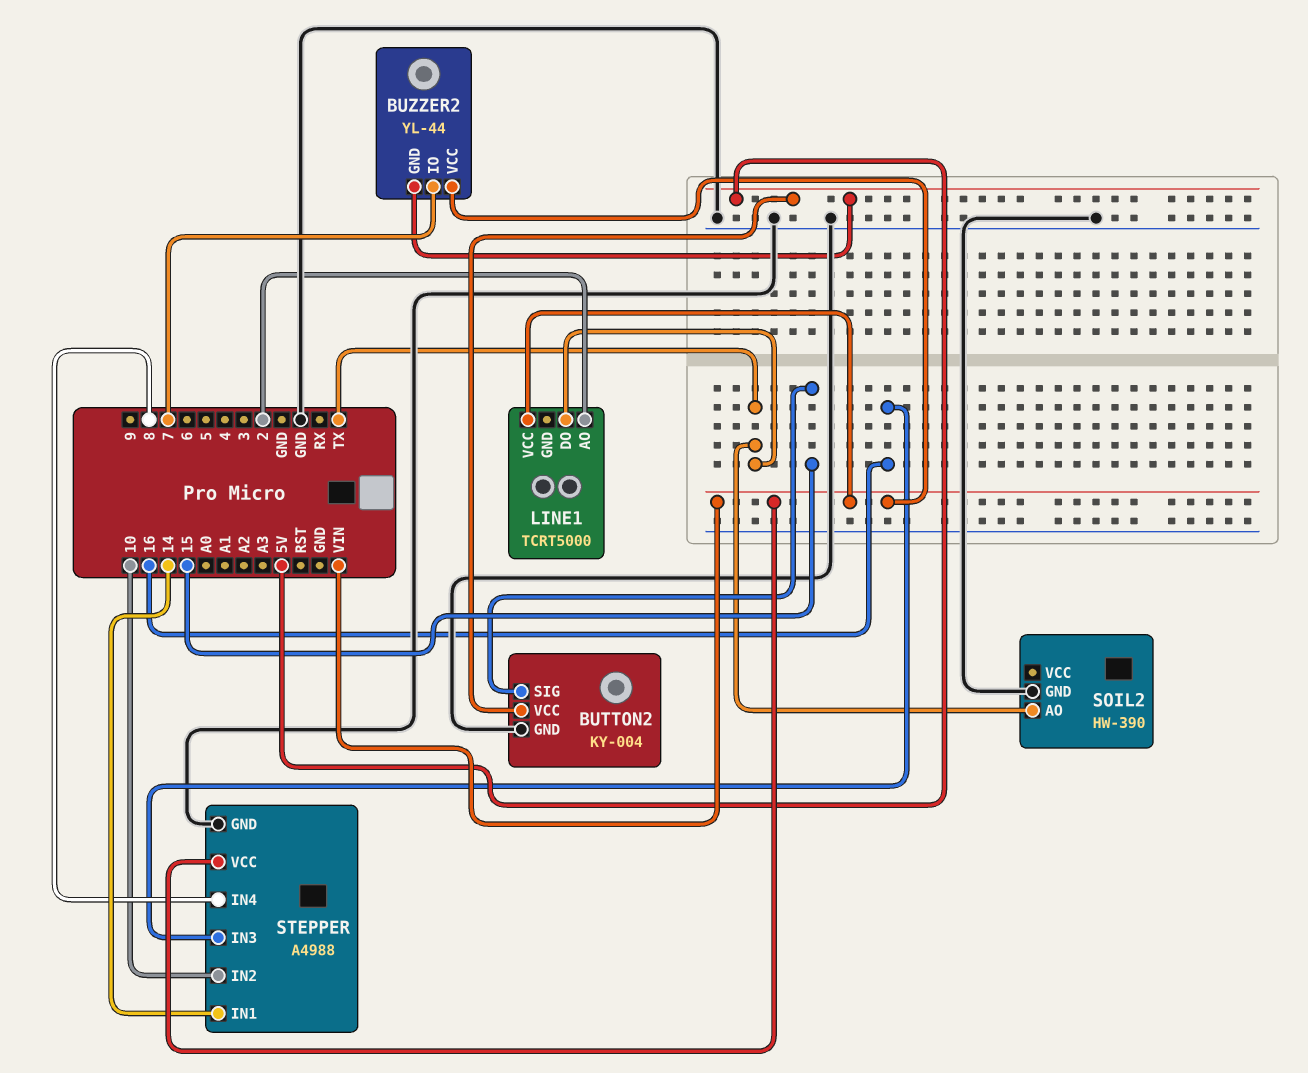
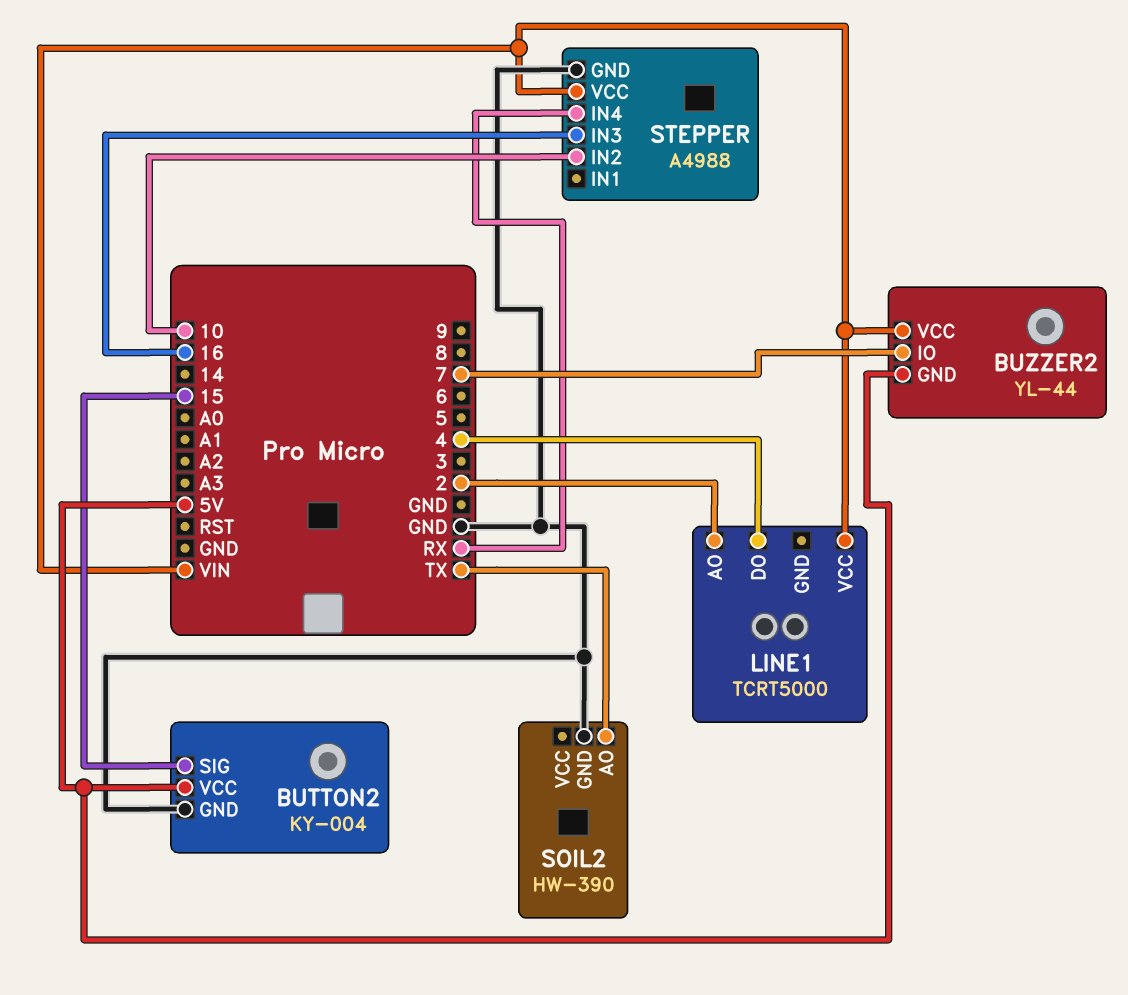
LINE1 pin DO: TX -> 4
STEPPER pin IN1: 14 -> none
STEPPER pin IN4: 8 -> RX

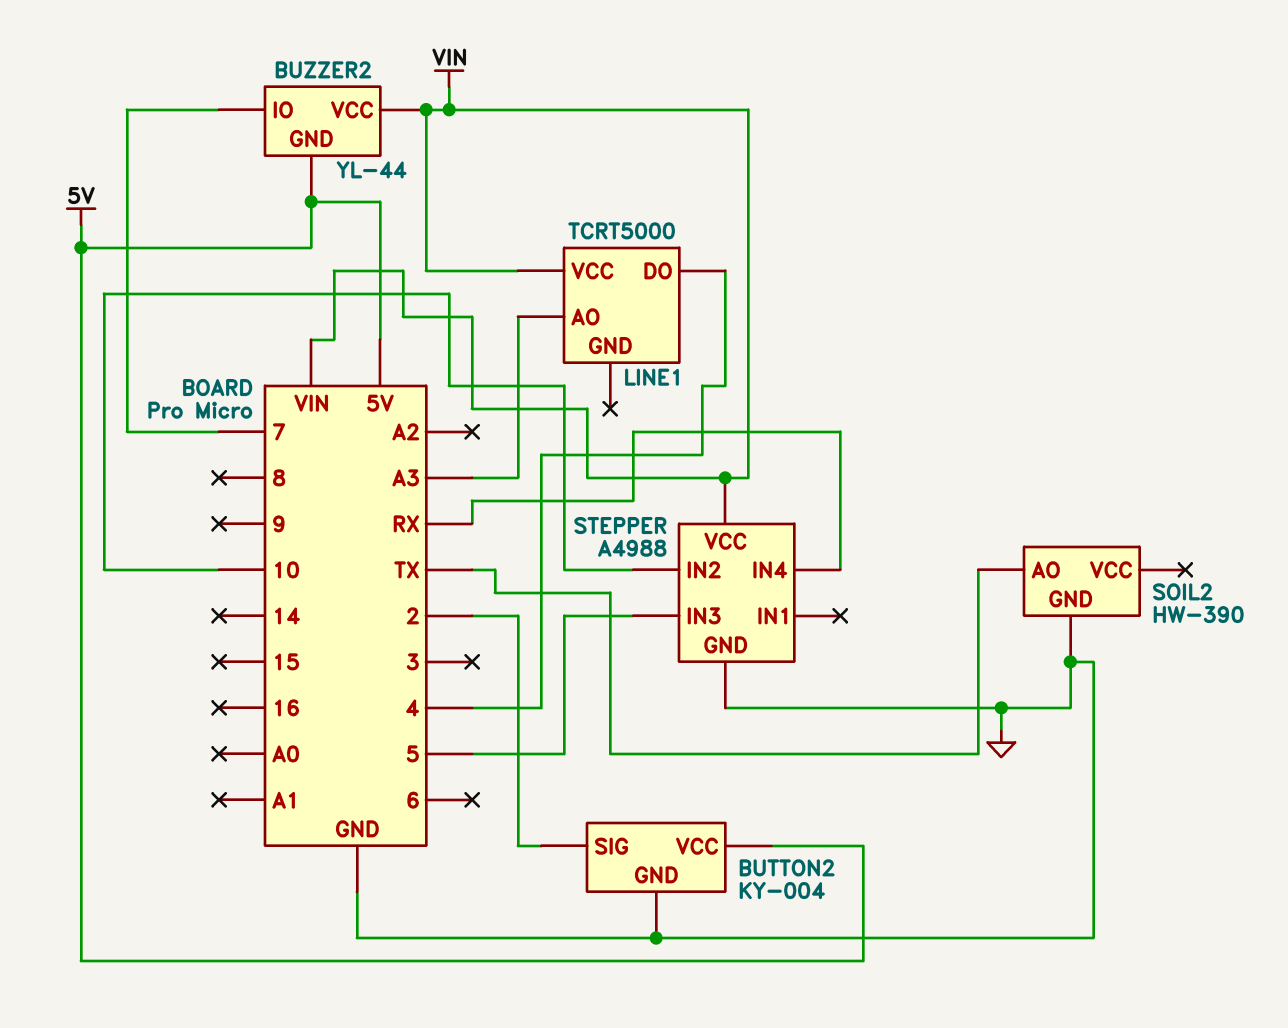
BUTTON2 pin SIG: 15 -> 2
LINE1 pin AO: 2 -> A3
STEPPER pin IN3: 16 -> 5

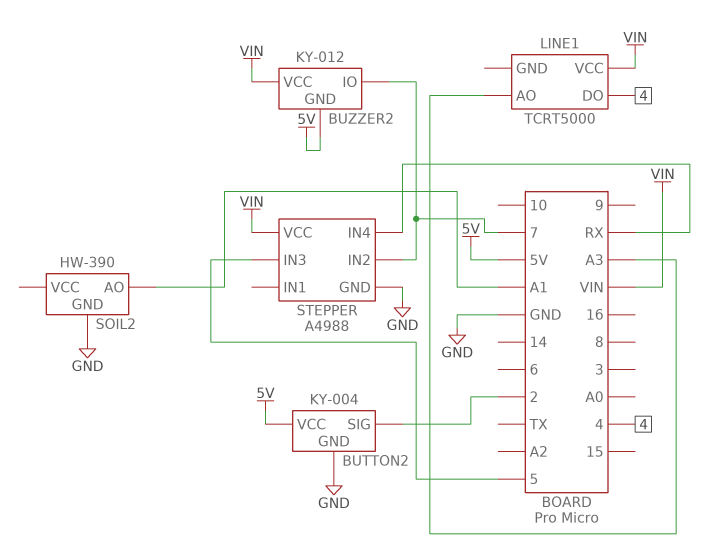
BUZZER2: YL-44 -> KY-012
SOIL2 pin AO: TX -> A1
STEPPER pin IN2: 10 -> 7

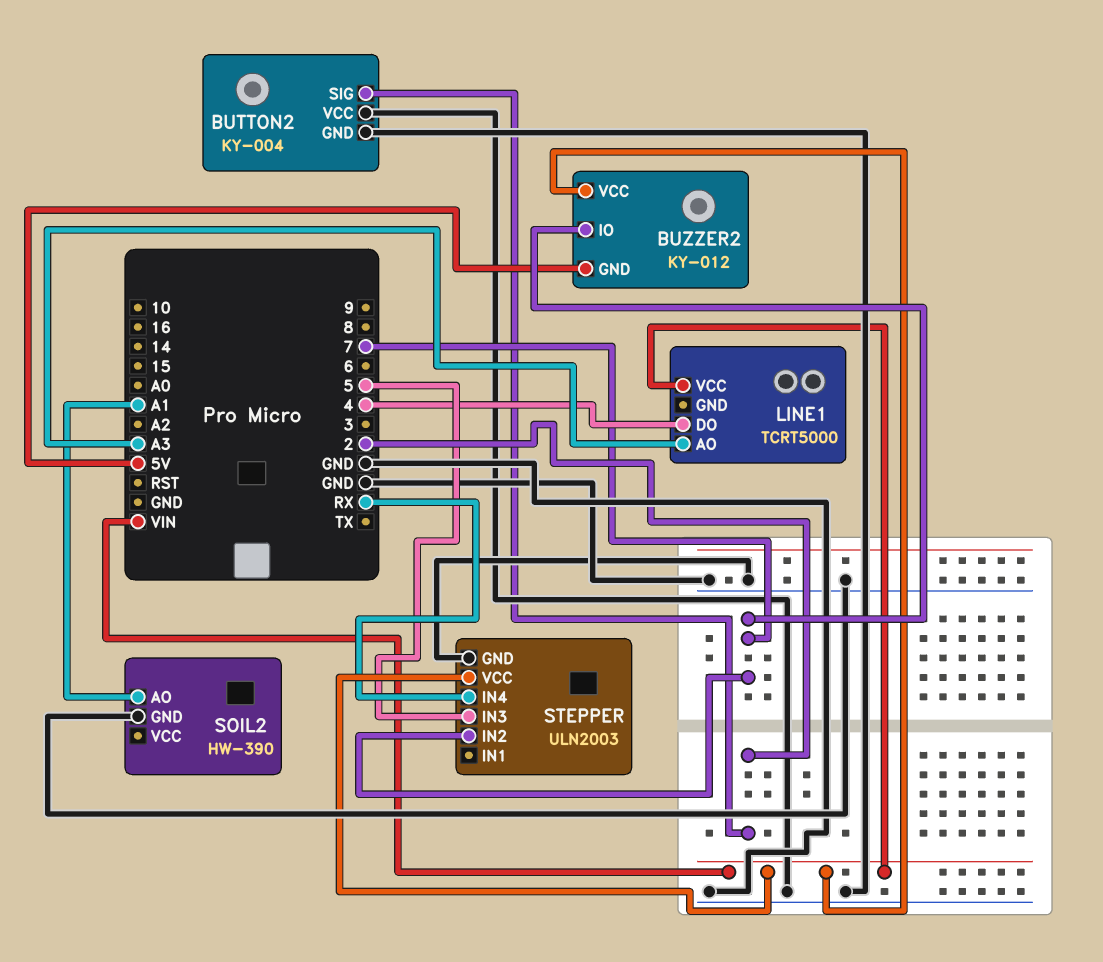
BUTTON2 pin VCC: 5V -> GND
STEPPER: A4988 -> ULN2003

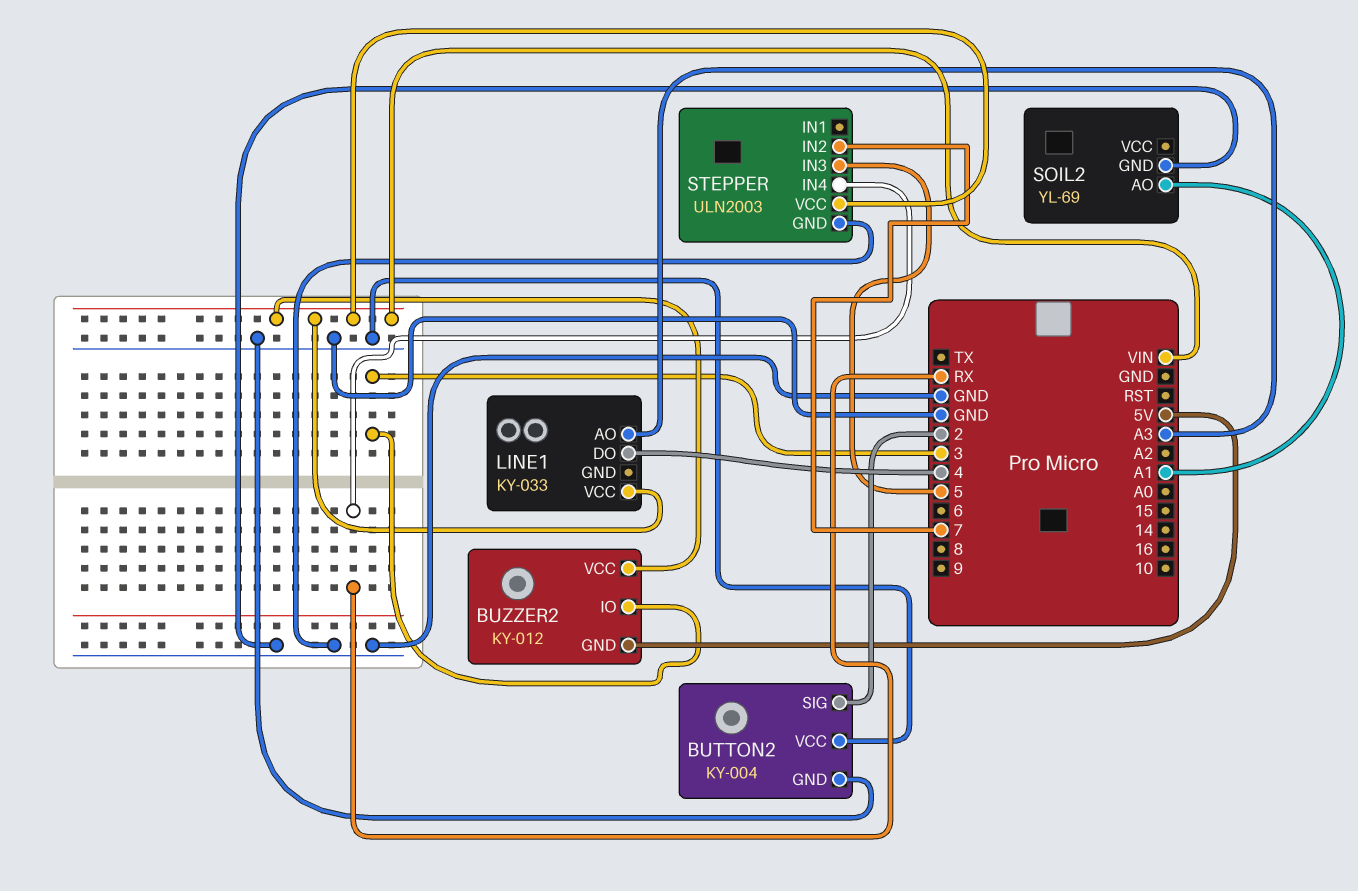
BUZZER2 pin IO: 7 -> 3
LINE1: TCRT5000 -> KY-033
SOIL2: HW-390 -> YL-69

